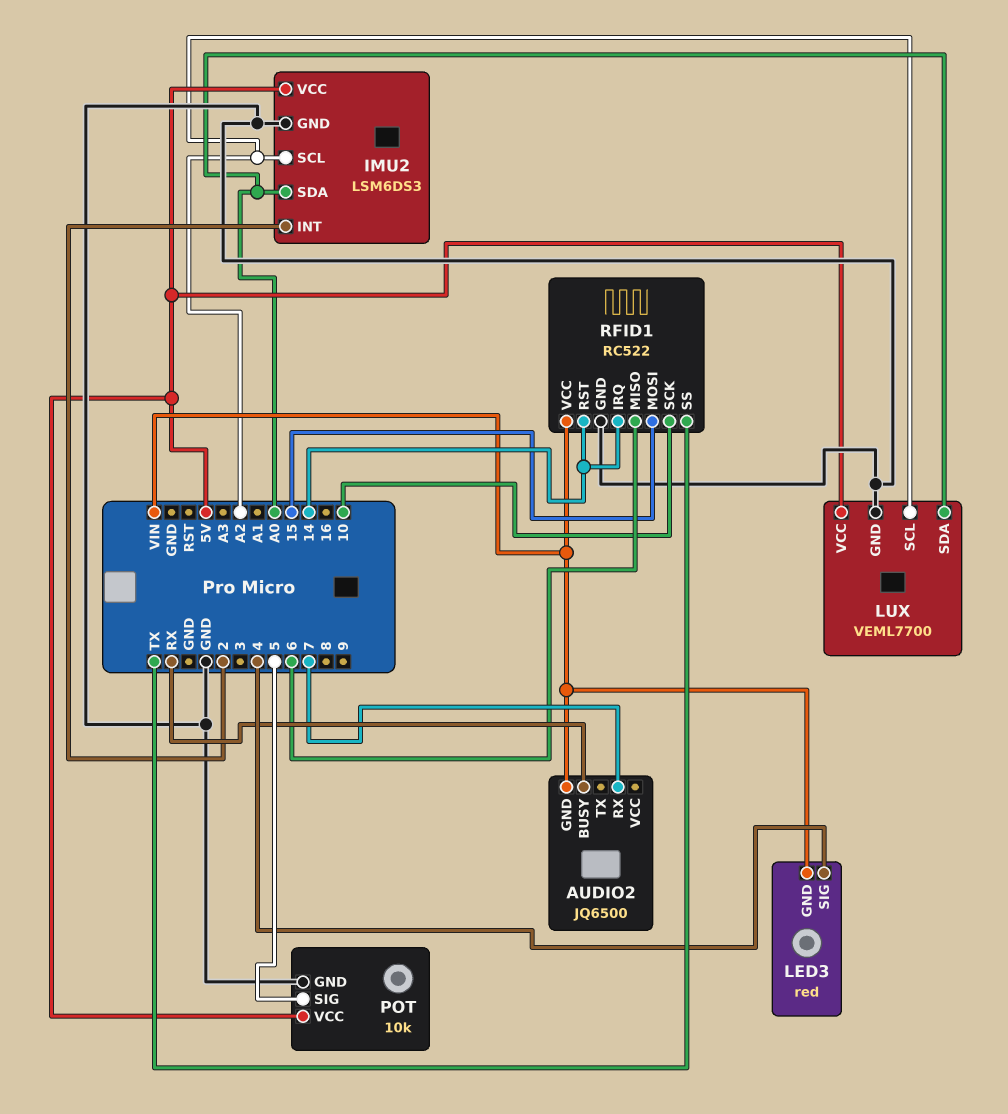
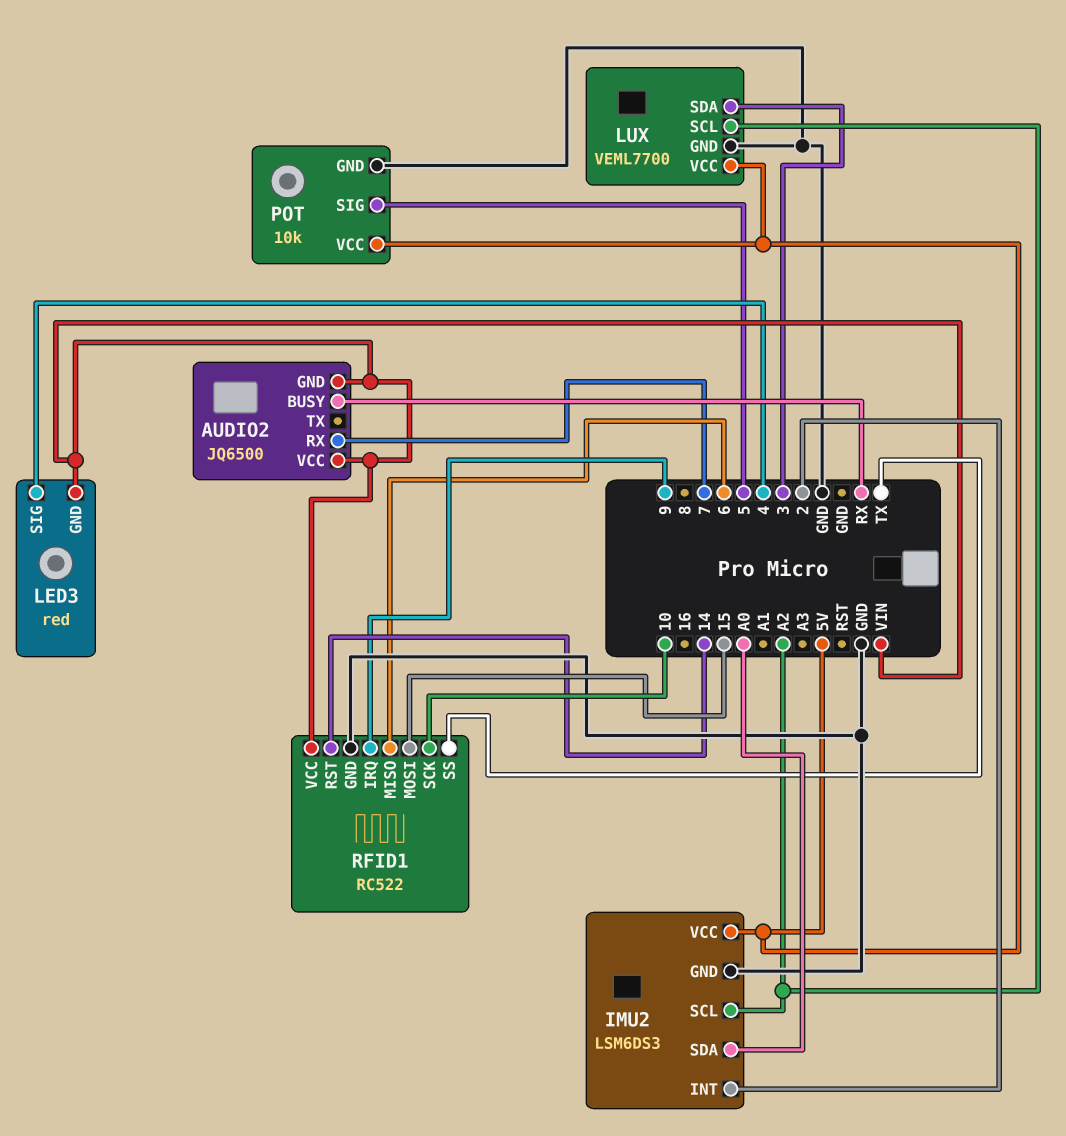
AUDIO2 pin VCC: none -> VIN
LUX pin SDA: A0 -> 3
RFID1 pin IRQ: 14 -> 9

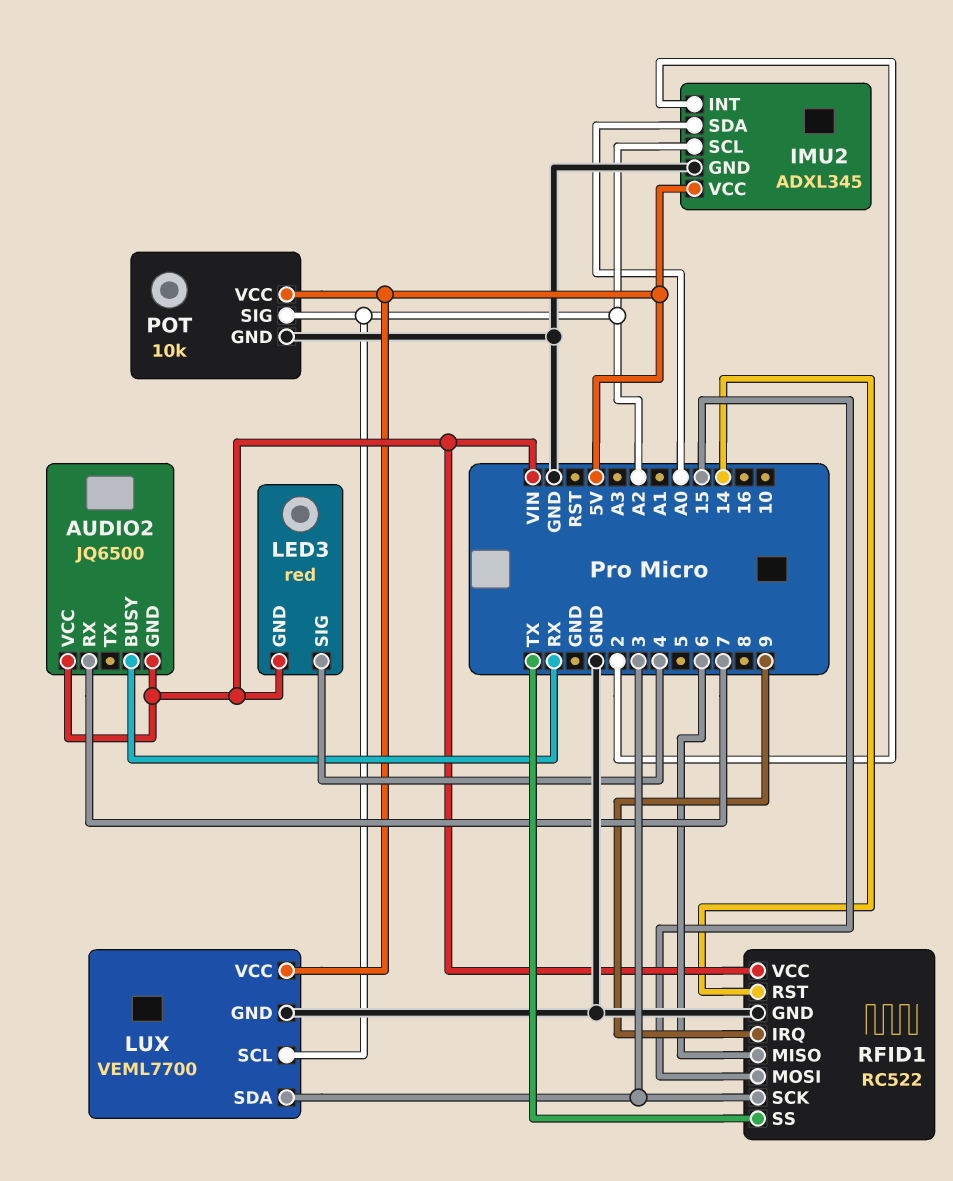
IMU2: LSM6DS3 -> ADXL345
POT pin SIG: 5 -> A2
RFID1 pin SCK: 10 -> 3

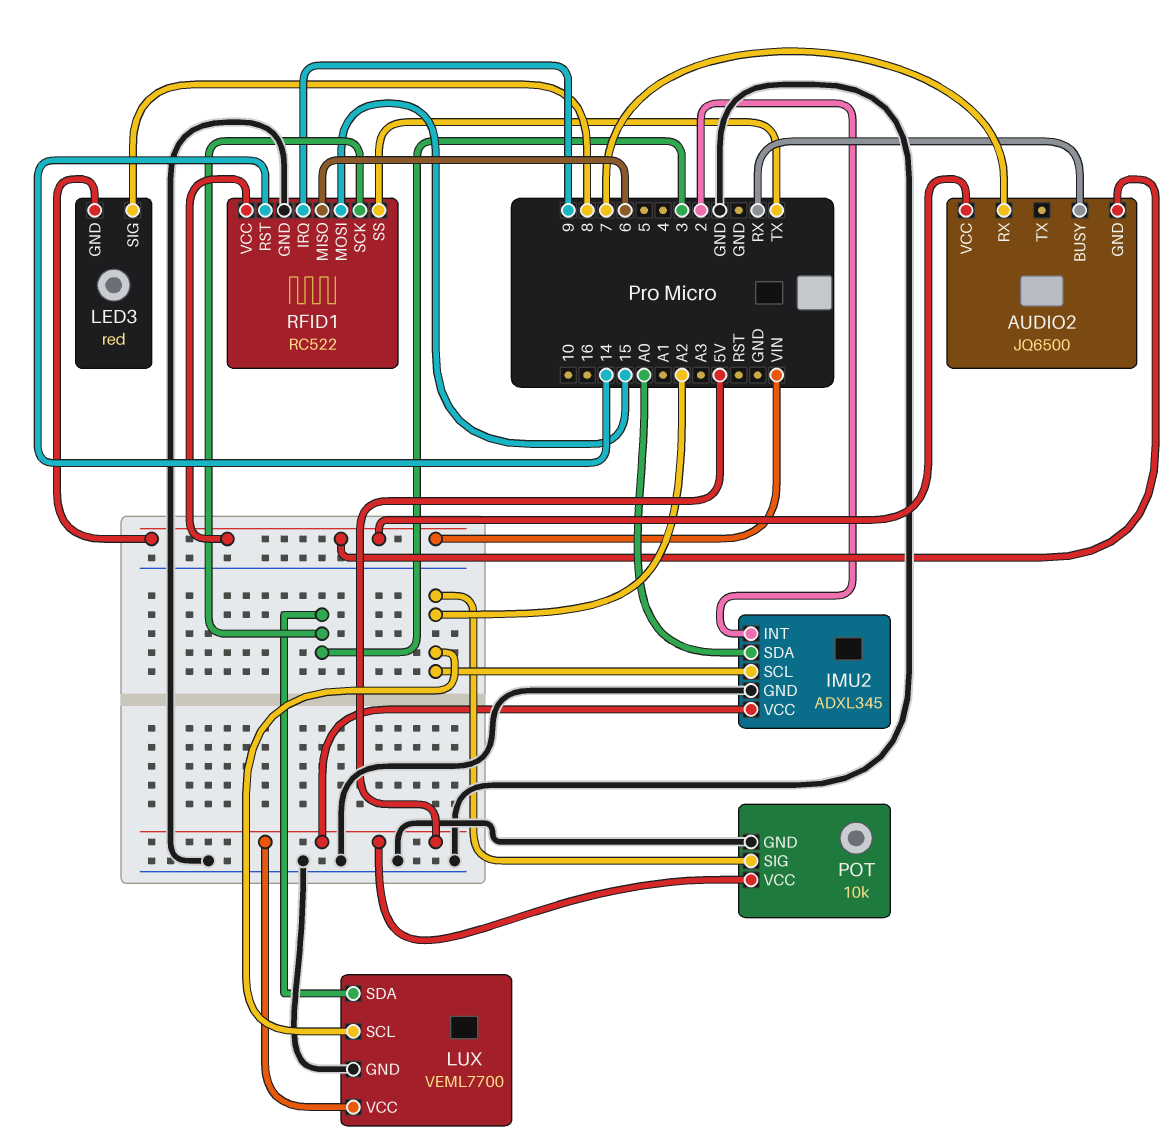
LED3 pin SIG: 4 -> 8

